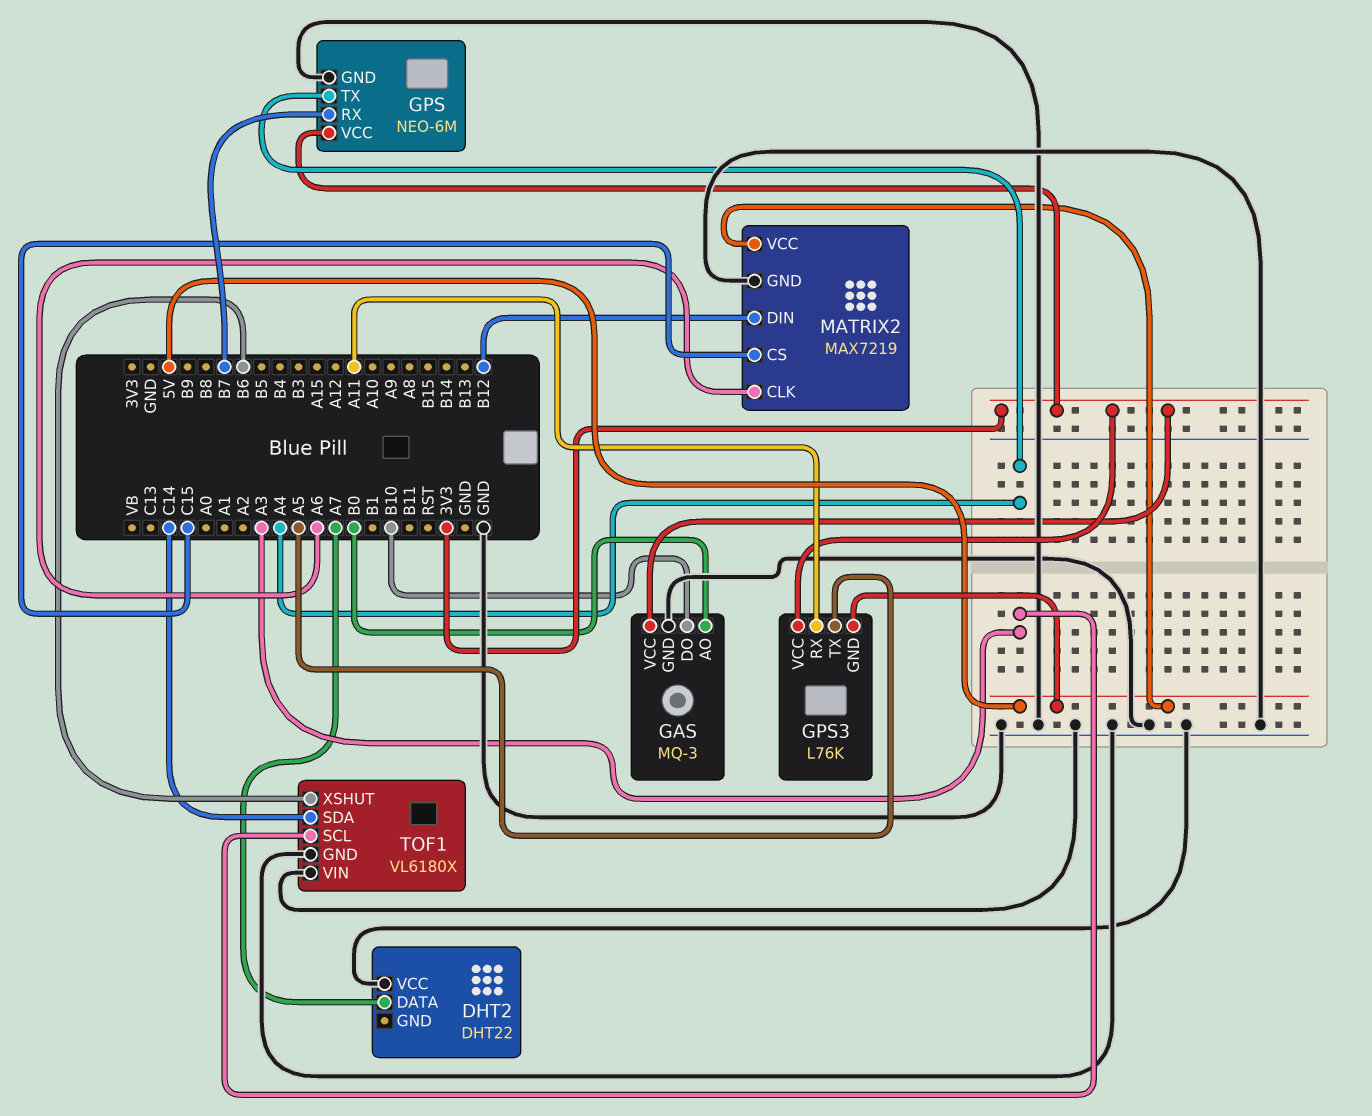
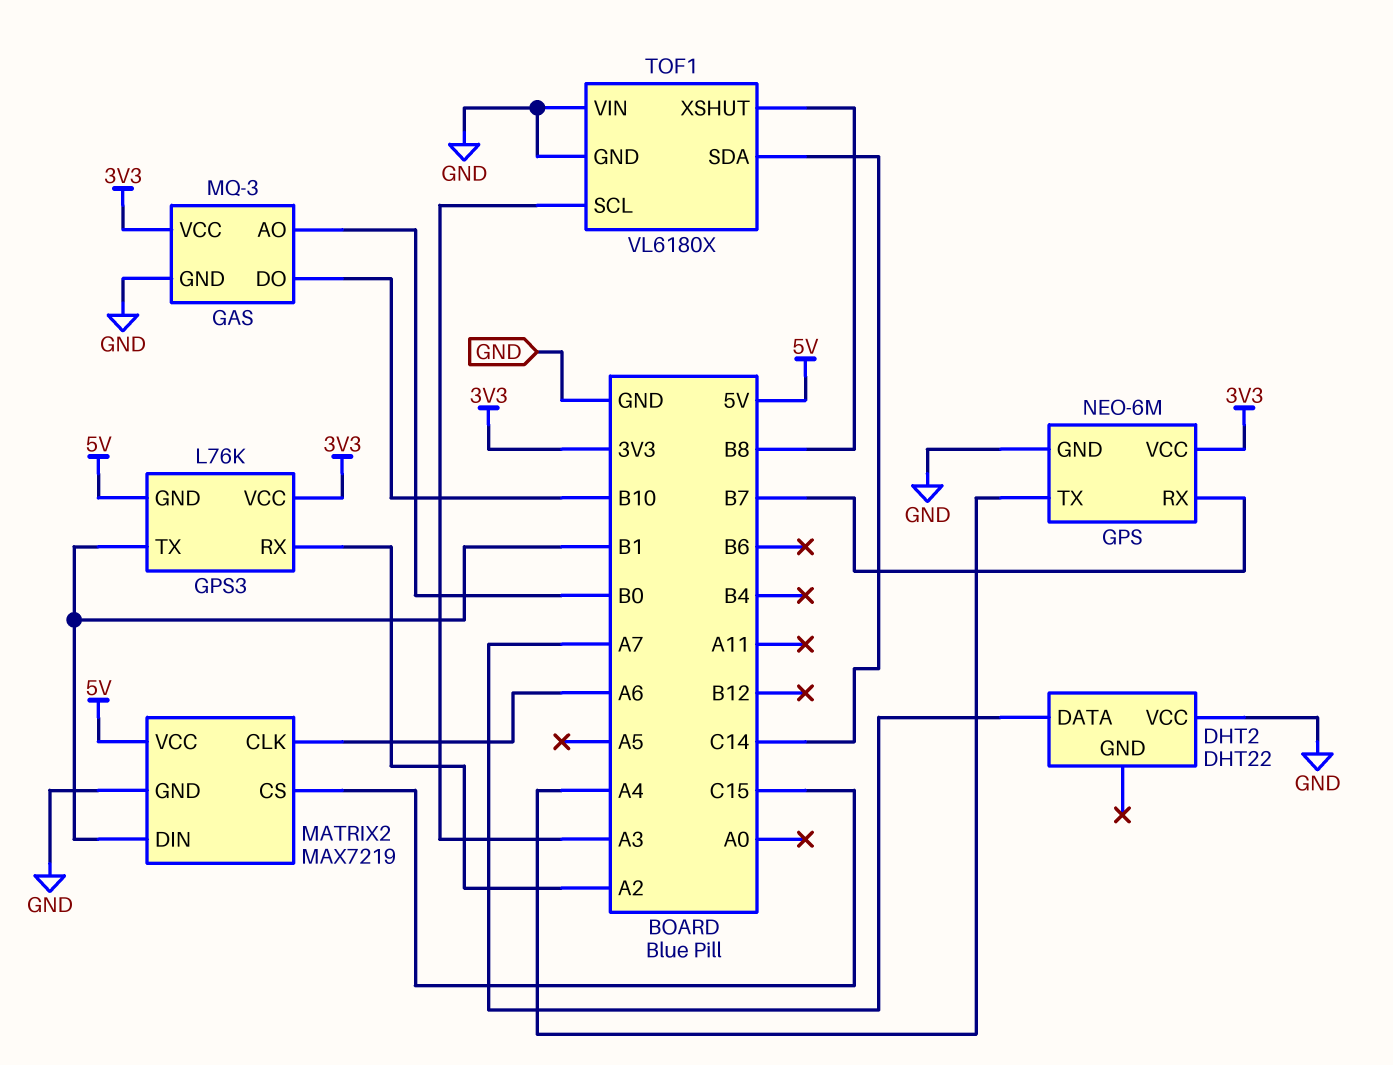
GPS3 pin RX: A11 -> A2
GPS3 pin TX: A5 -> B1
MATRIX2 pin DIN: B12 -> B1
TOF1 pin XSHUT: B6 -> B8

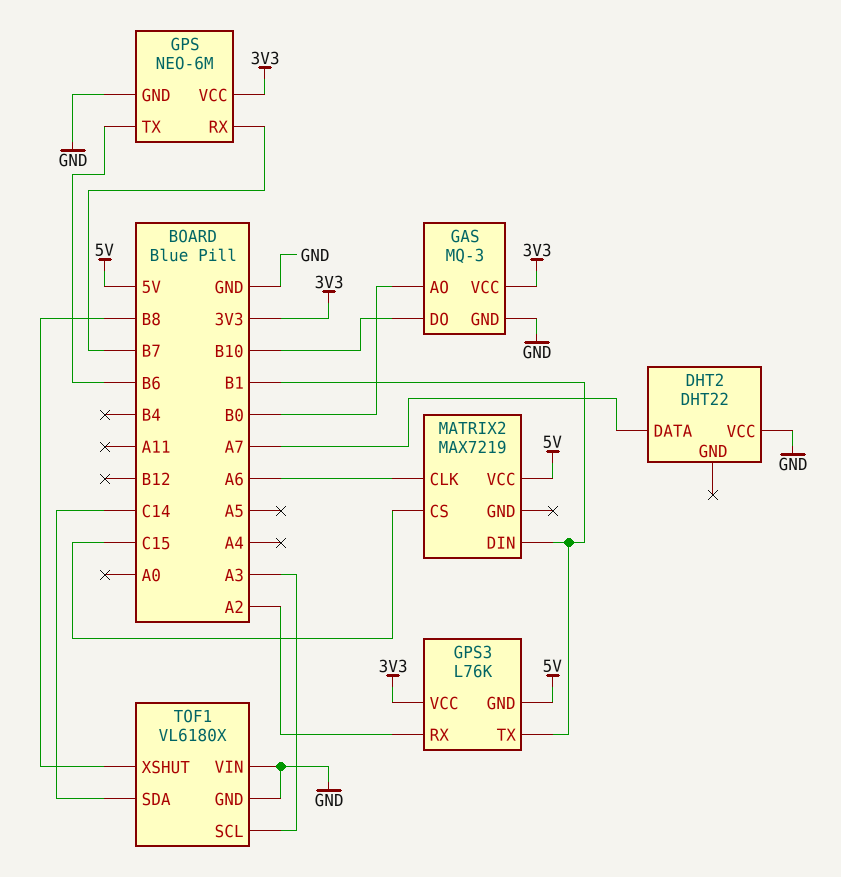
GPS pin TX: A4 -> B6
MATRIX2 pin GND: GND -> none

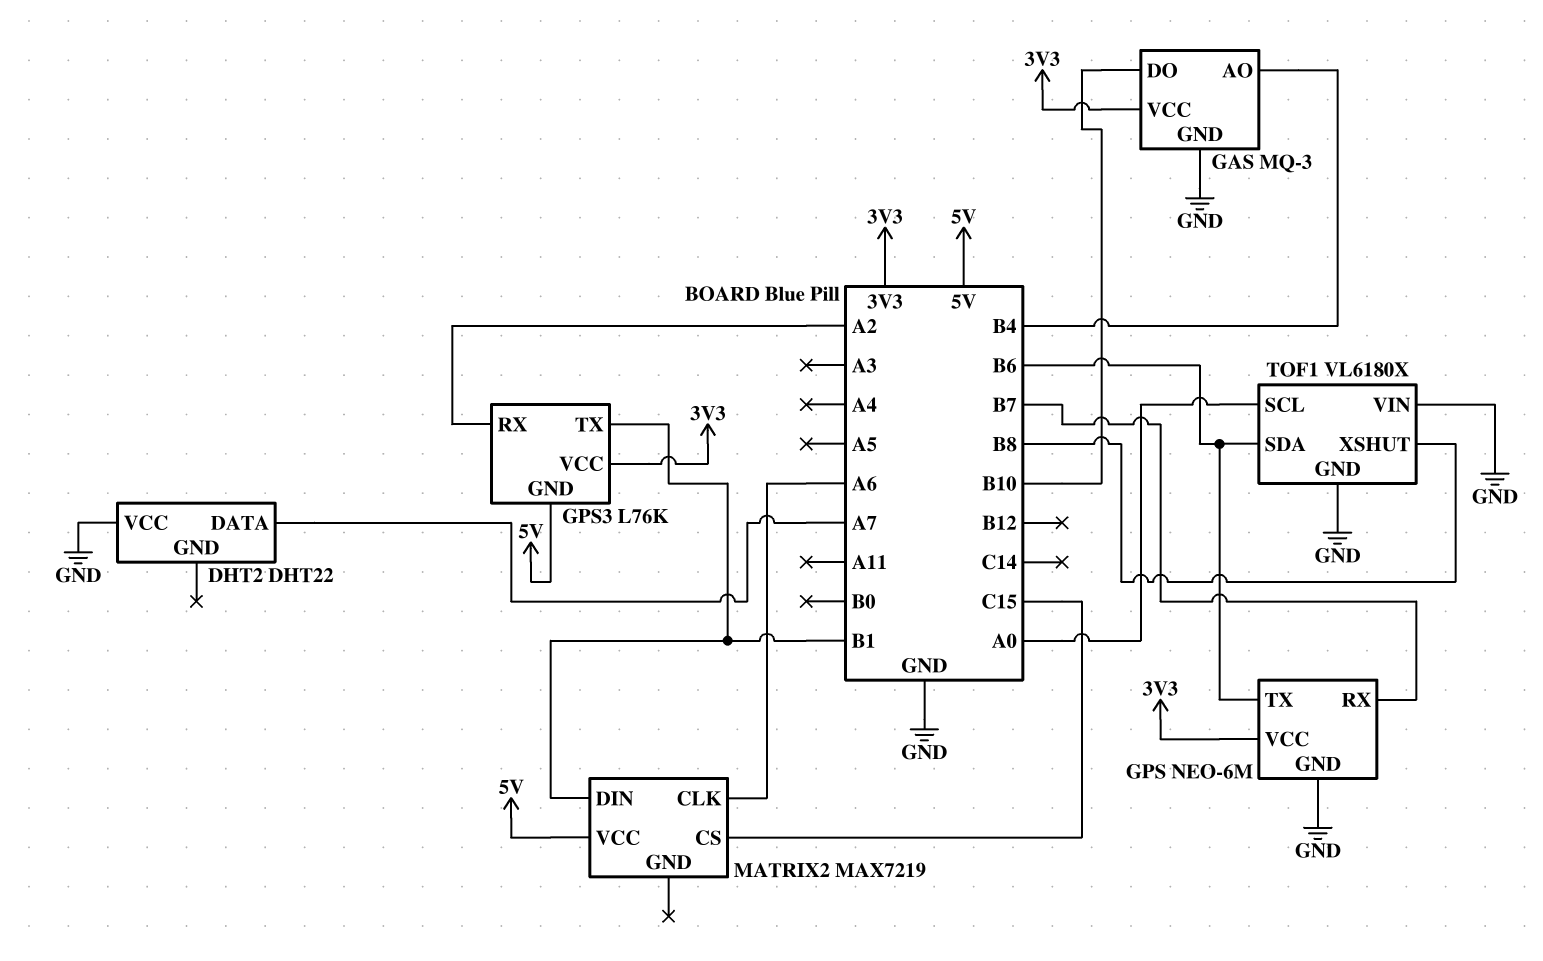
GAS pin AO: B0 -> B4
TOF1 pin SCL: A3 -> A0
TOF1 pin SDA: C14 -> B6

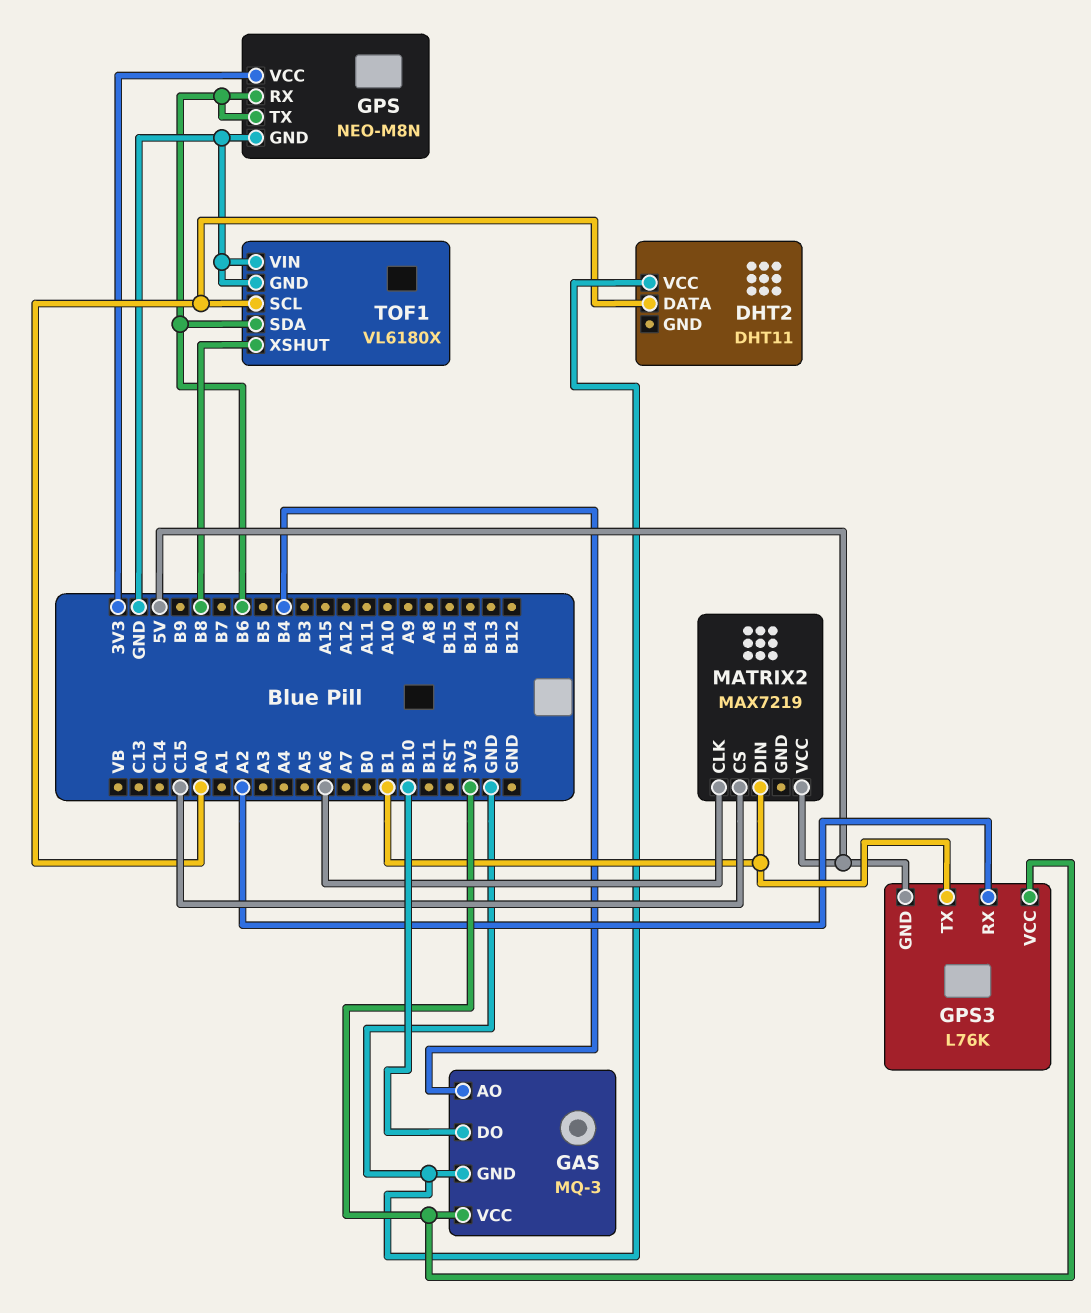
DHT2: DHT22 -> DHT11
DHT2 pin DATA: A7 -> A0
GPS: NEO-6M -> NEO-M8N
GPS pin RX: B7 -> B6

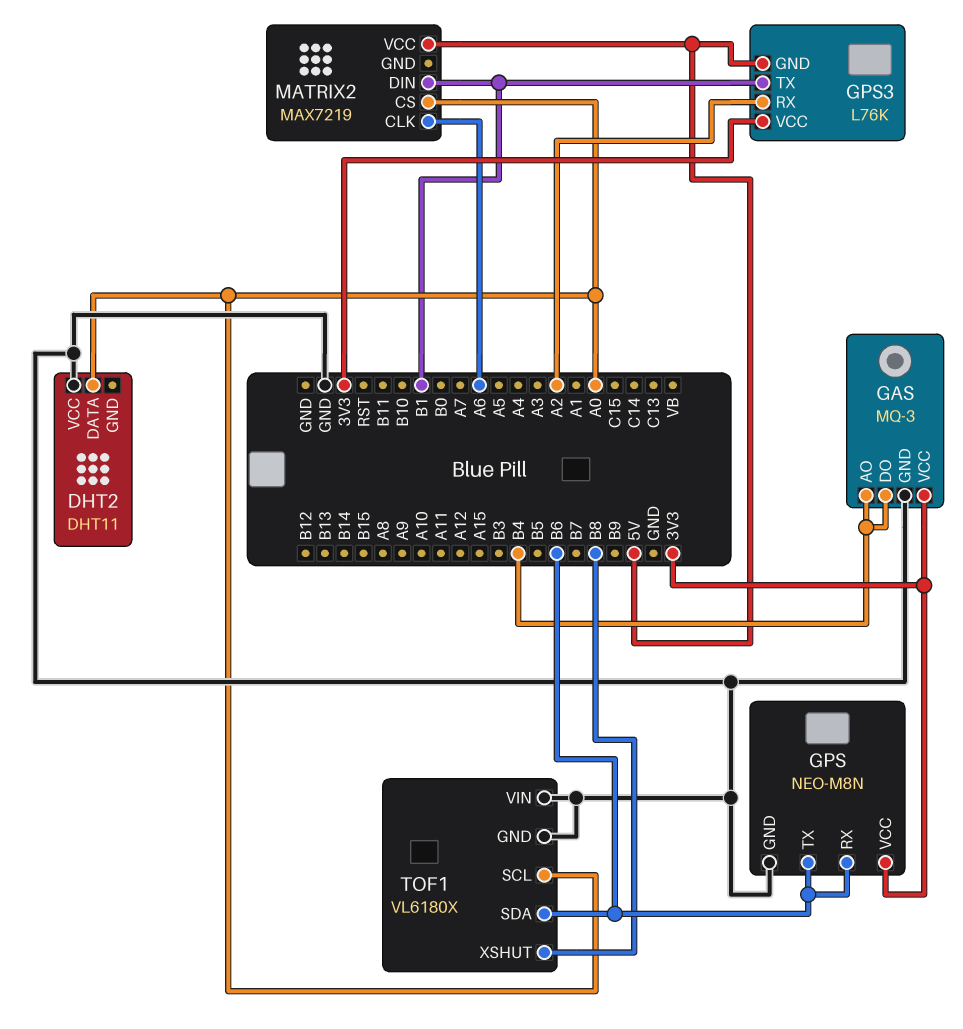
GAS pin DO: B10 -> B4
MATRIX2 pin CS: C15 -> A0

